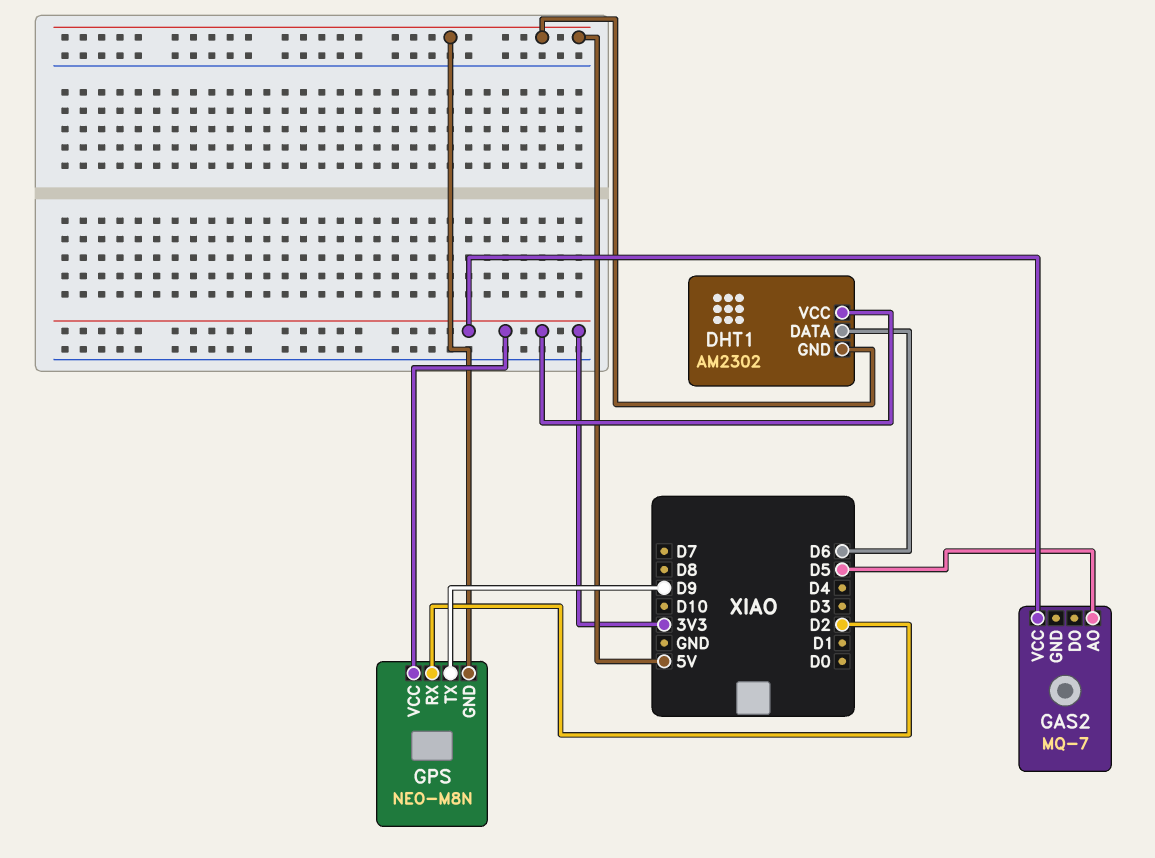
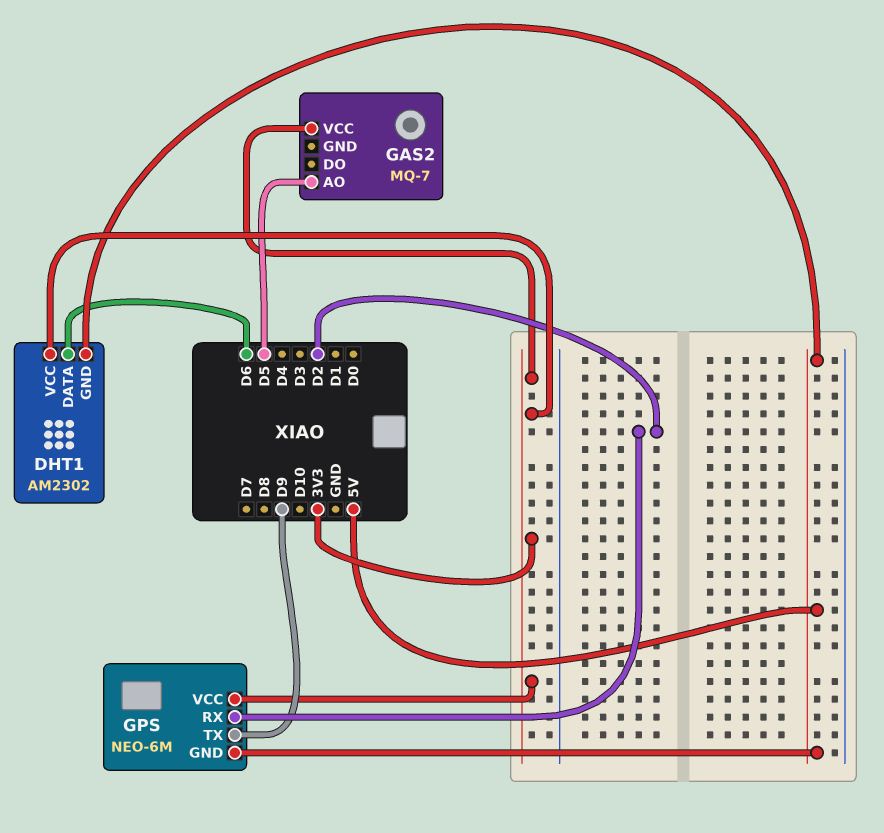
GPS: NEO-M8N -> NEO-6M

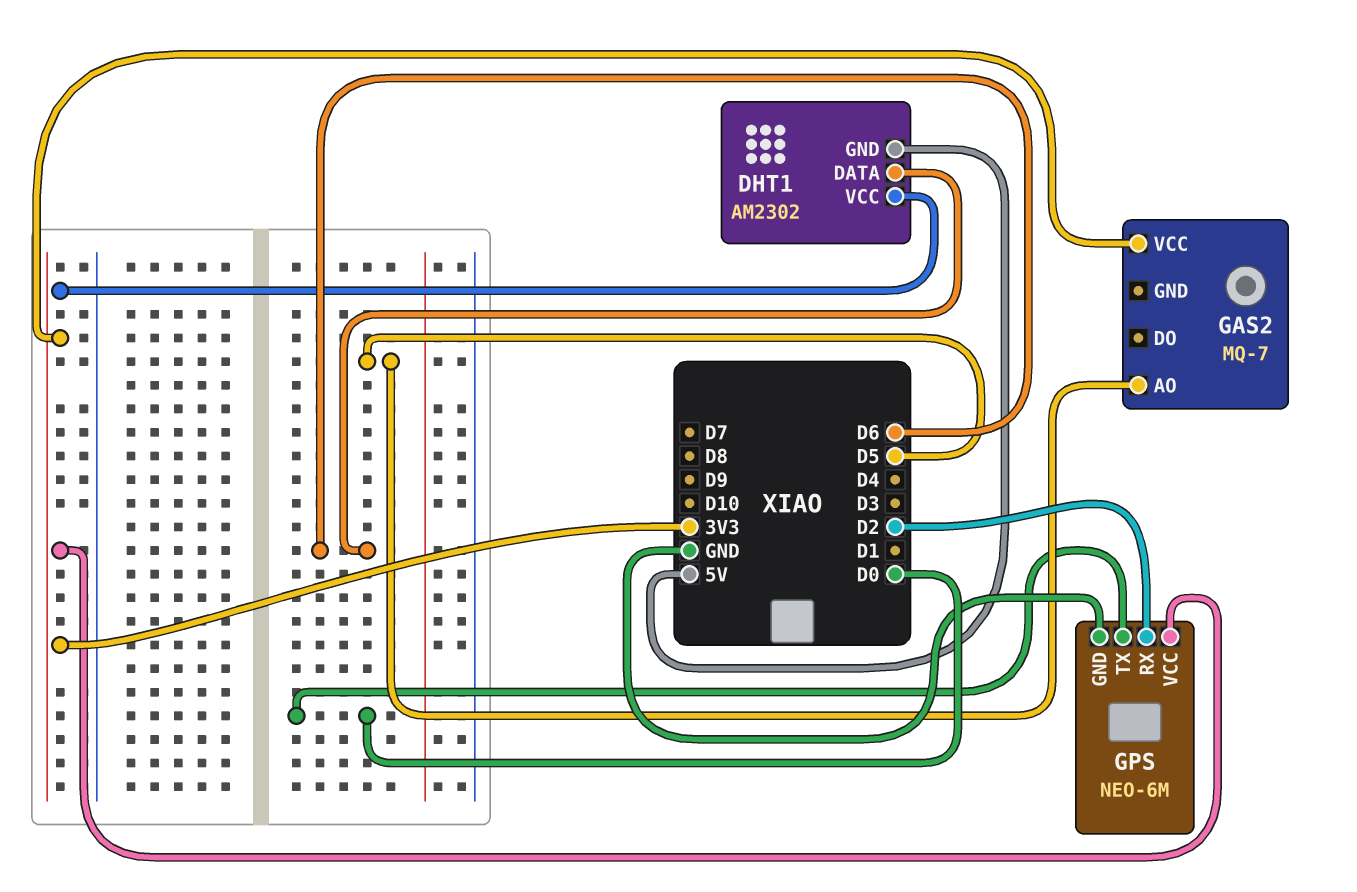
GPS pin GND: 5V -> GND
GPS pin TX: D9 -> D0

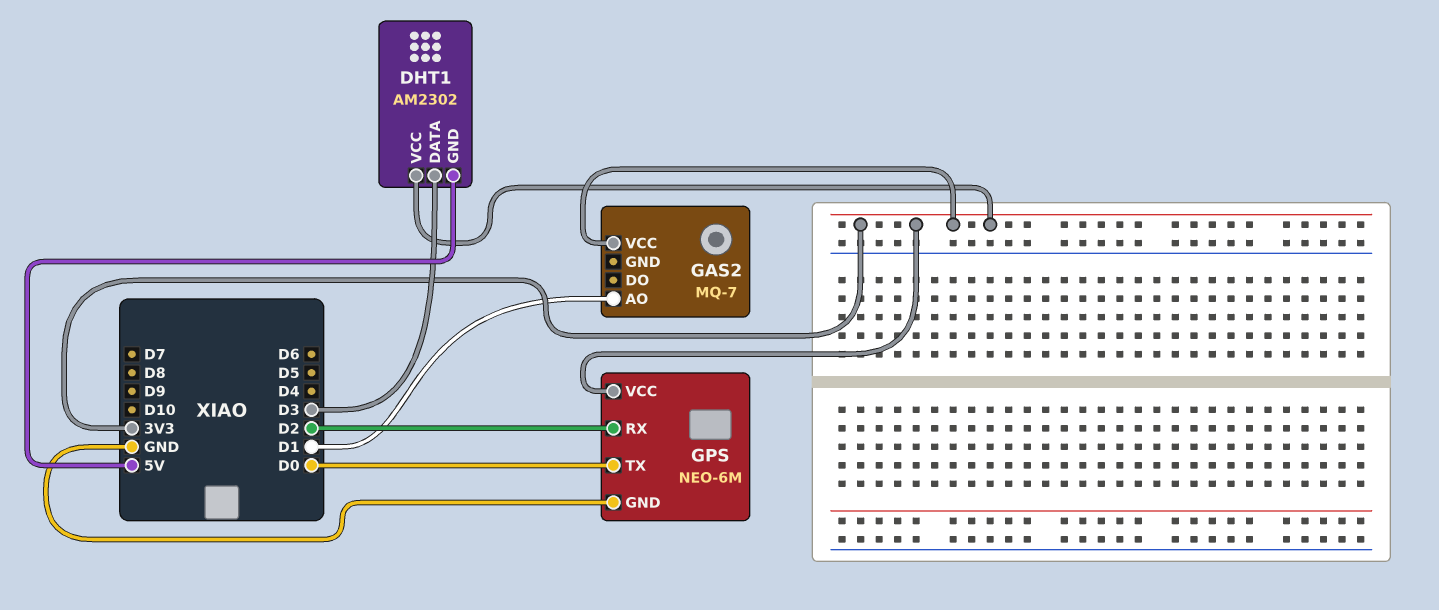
DHT1 pin DATA: D6 -> D3
GAS2 pin AO: D5 -> D1

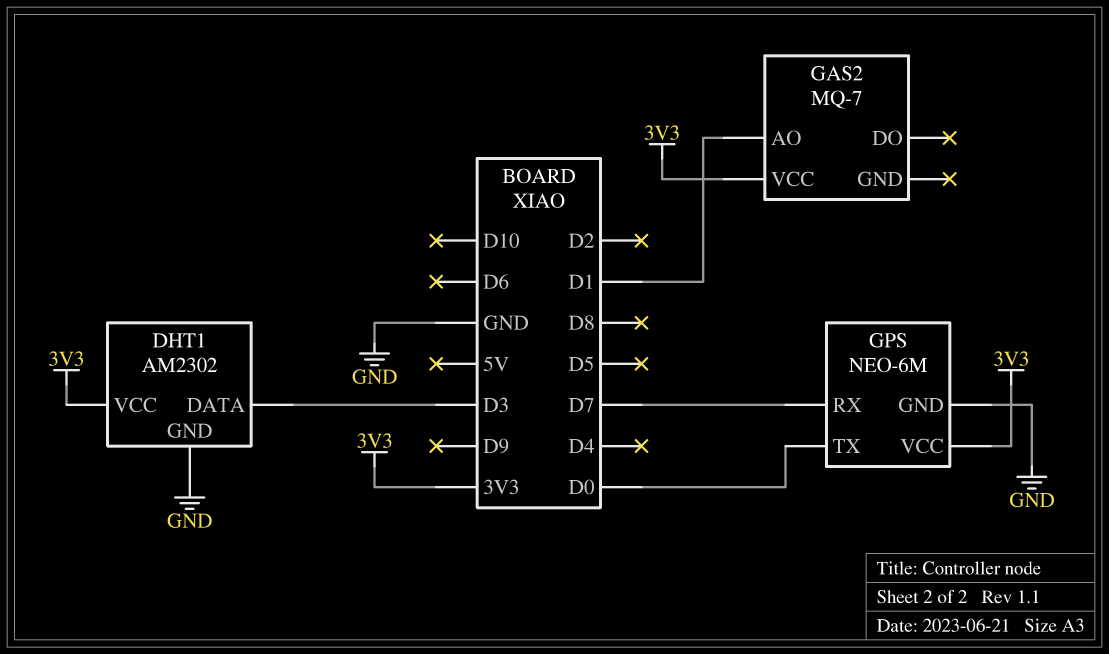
DHT1 pin GND: 5V -> GND
GPS pin RX: D2 -> D7

